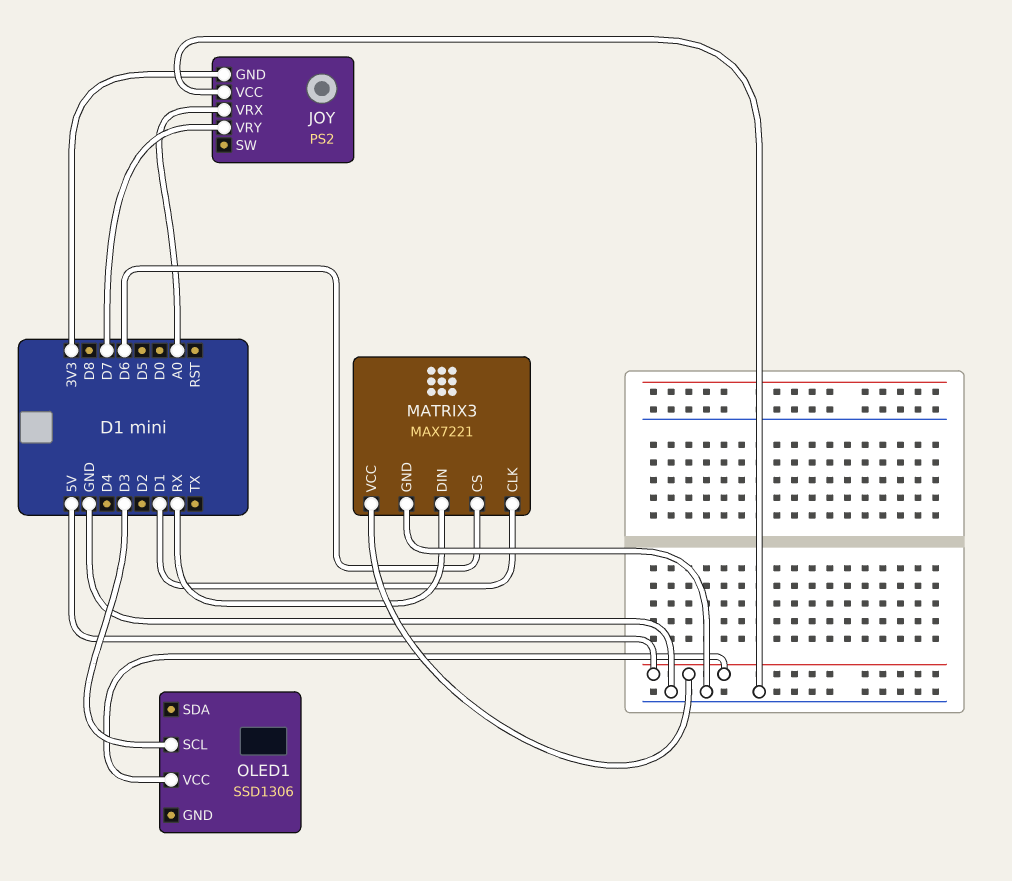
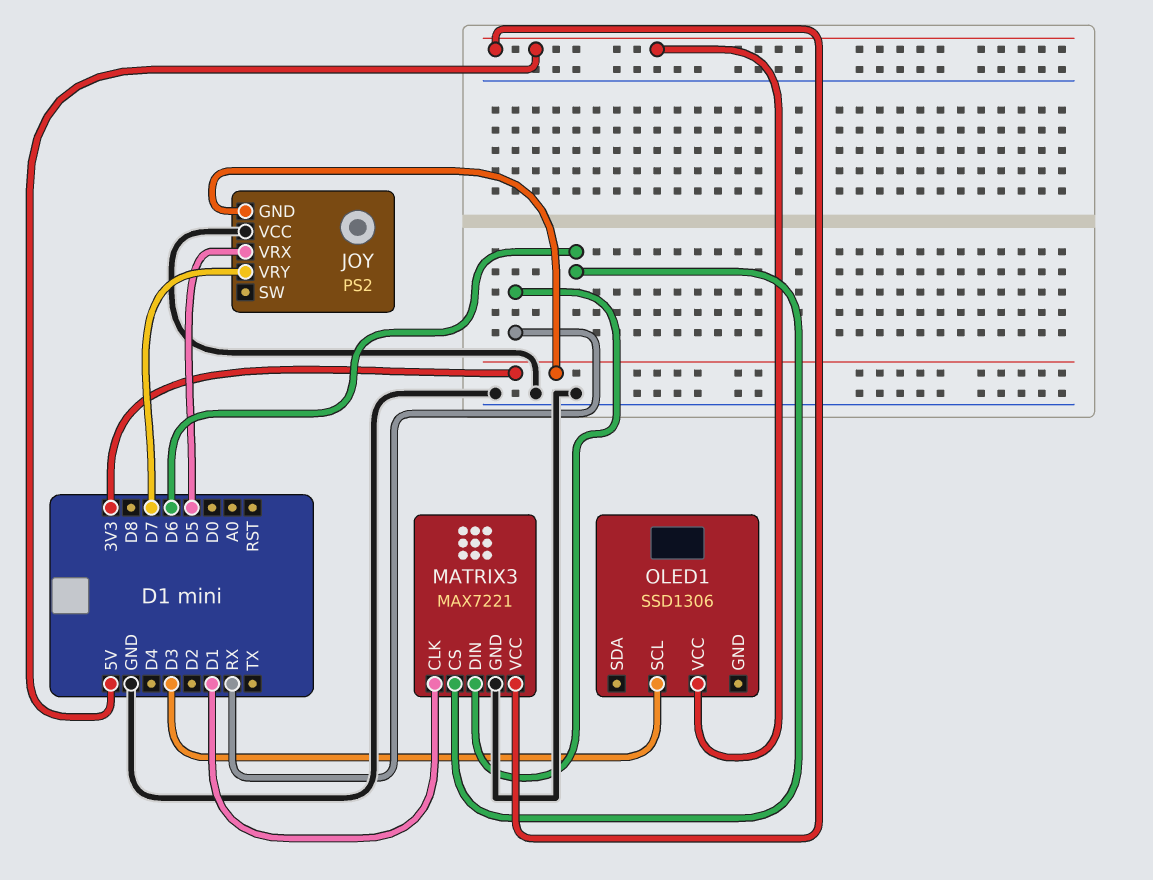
JOY pin VRX: A0 -> D5

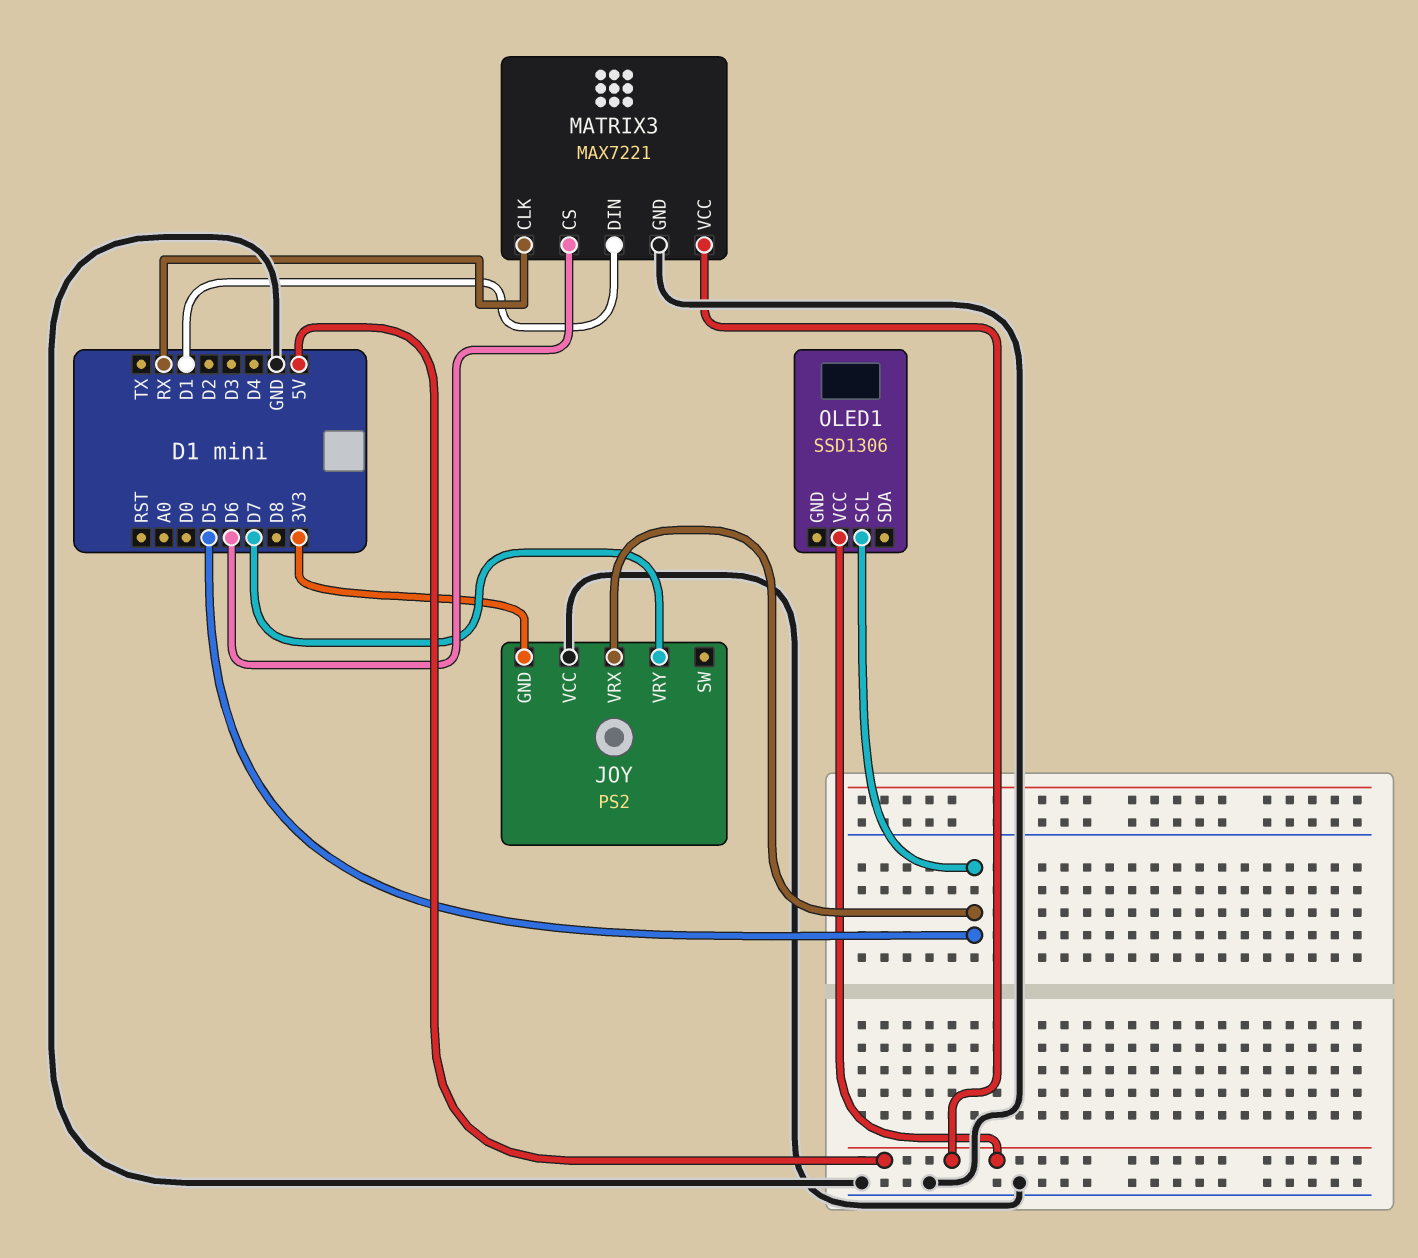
MATRIX3 pin CLK: D1 -> RX
MATRIX3 pin DIN: RX -> D1
OLED1 pin SCL: D3 -> D5

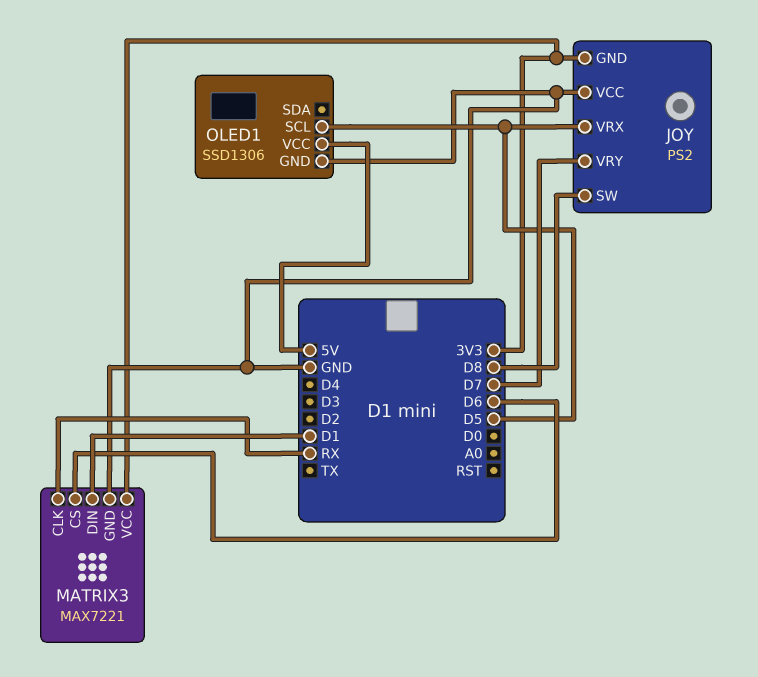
JOY pin SW: none -> D8
MATRIX3 pin VCC: 5V -> 3V3
OLED1 pin GND: none -> GND

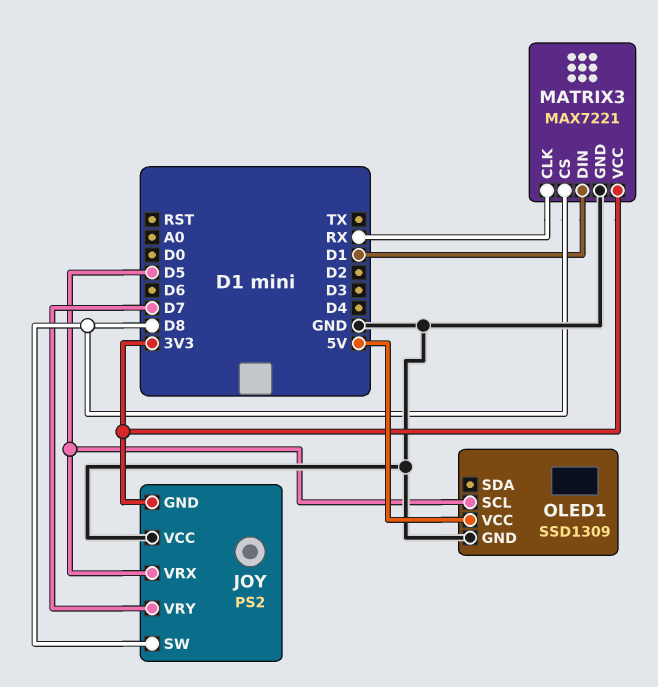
MATRIX3 pin CS: D6 -> D8
OLED1: SSD1306 -> SSD1309

